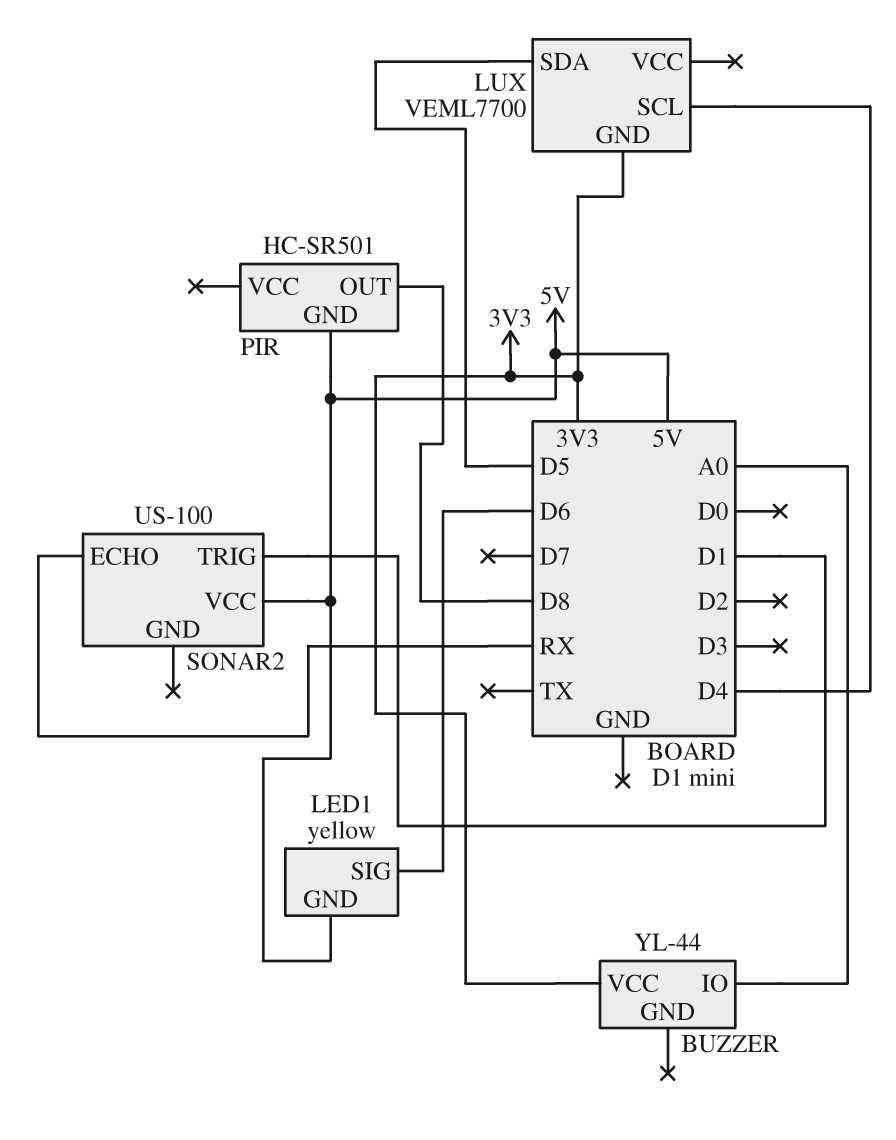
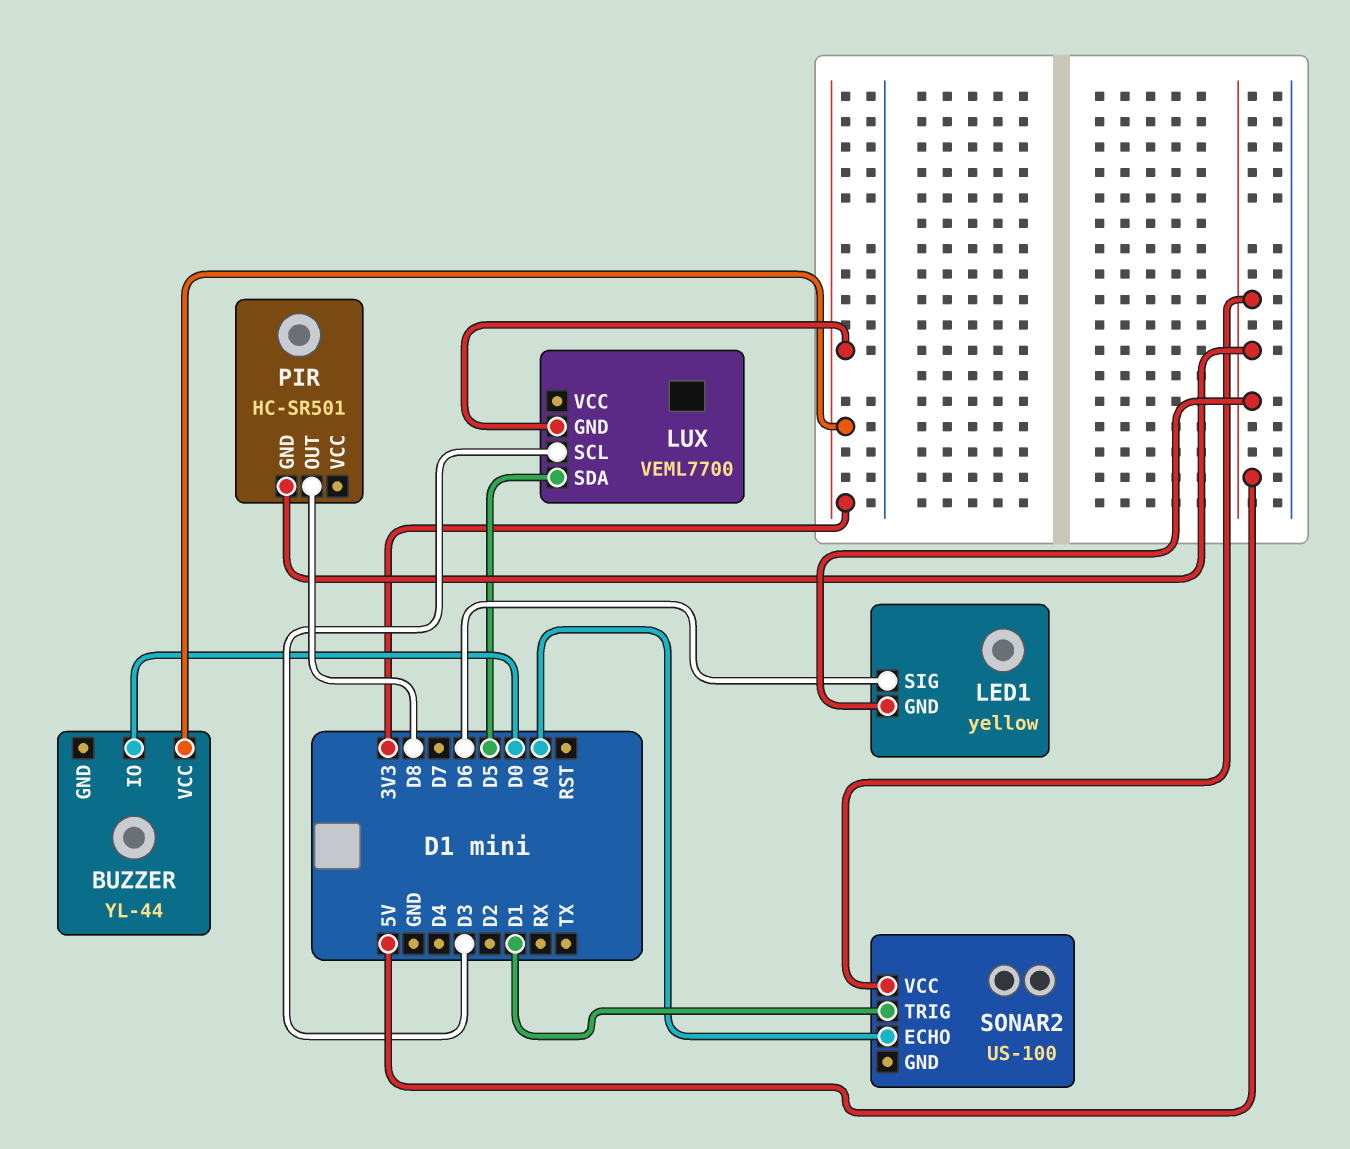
BUZZER pin IO: A0 -> D0
LUX pin SCL: D4 -> D3
SONAR2 pin ECHO: RX -> A0

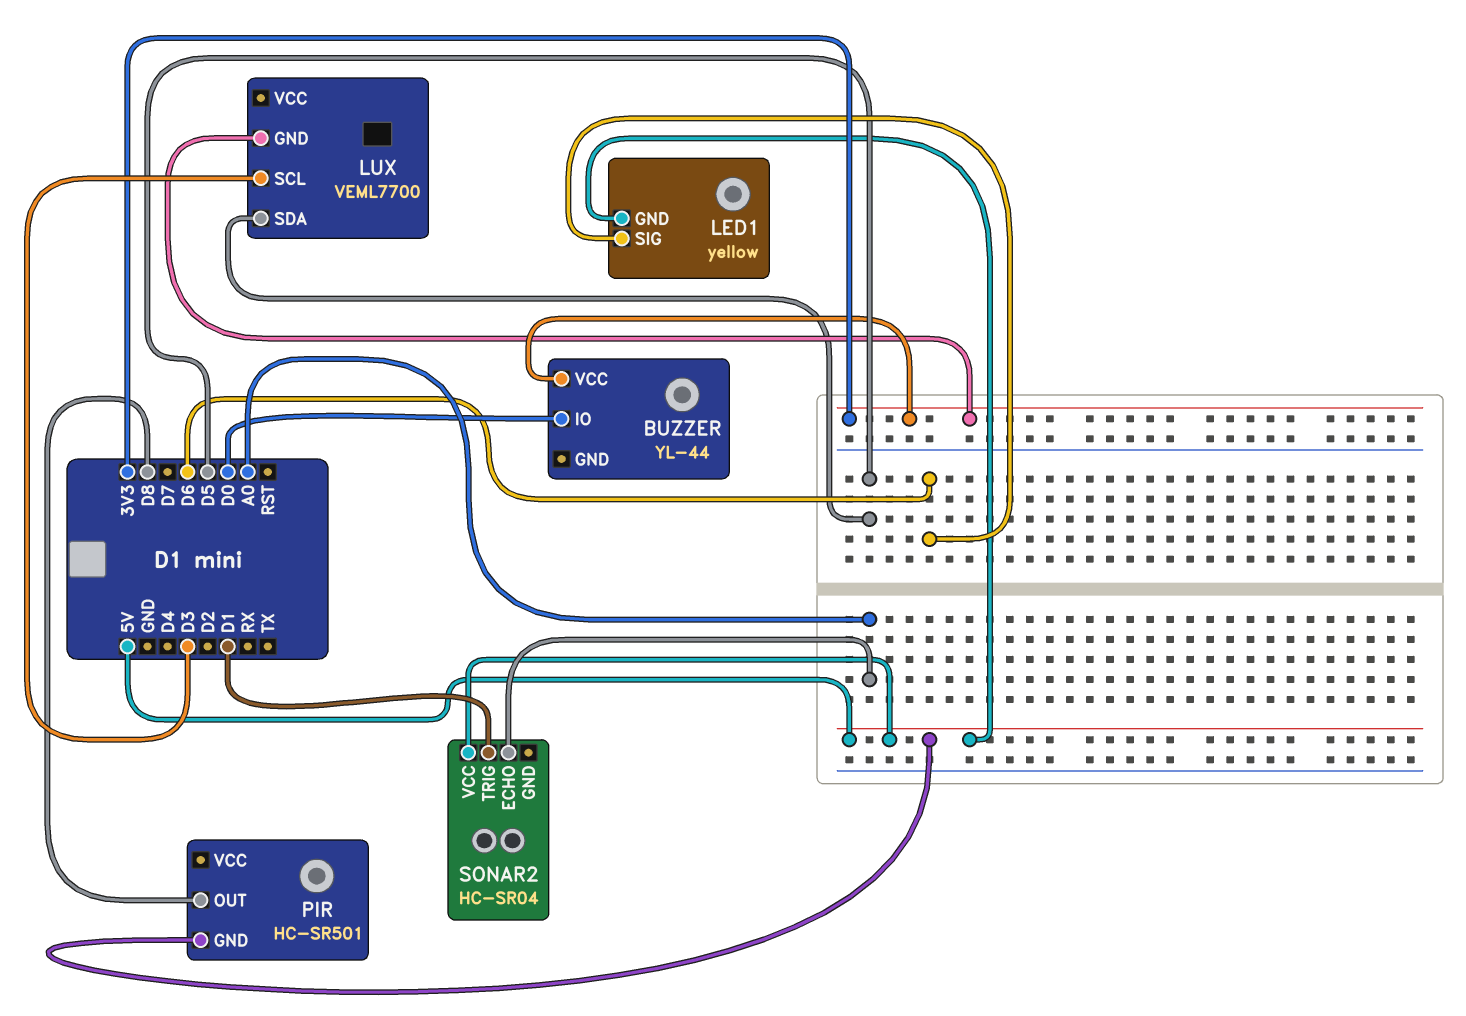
SONAR2: US-100 -> HC-SR04

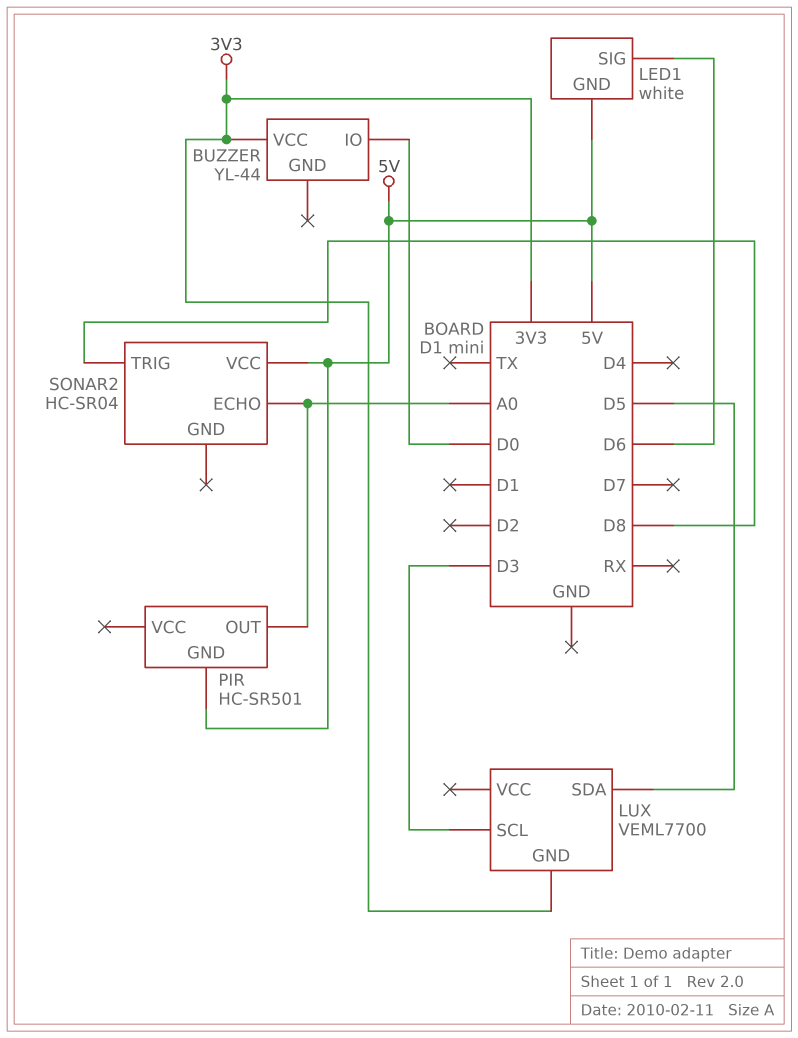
LED1: yellow -> white
PIR pin OUT: D8 -> A0
SONAR2 pin TRIG: D1 -> D8

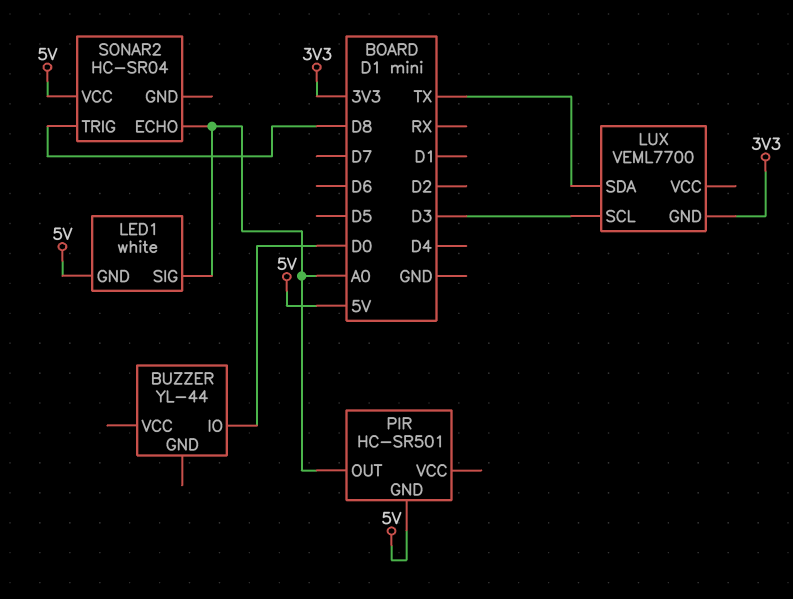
BUZZER pin VCC: 3V3 -> none
LED1 pin SIG: D6 -> A0
LUX pin SDA: D5 -> TX

